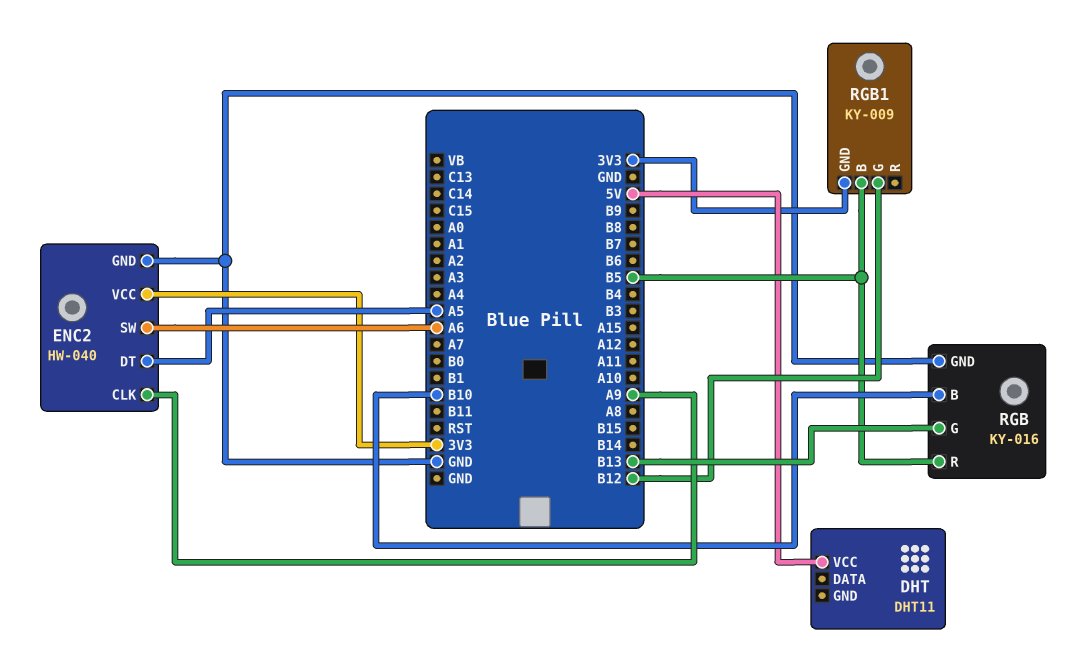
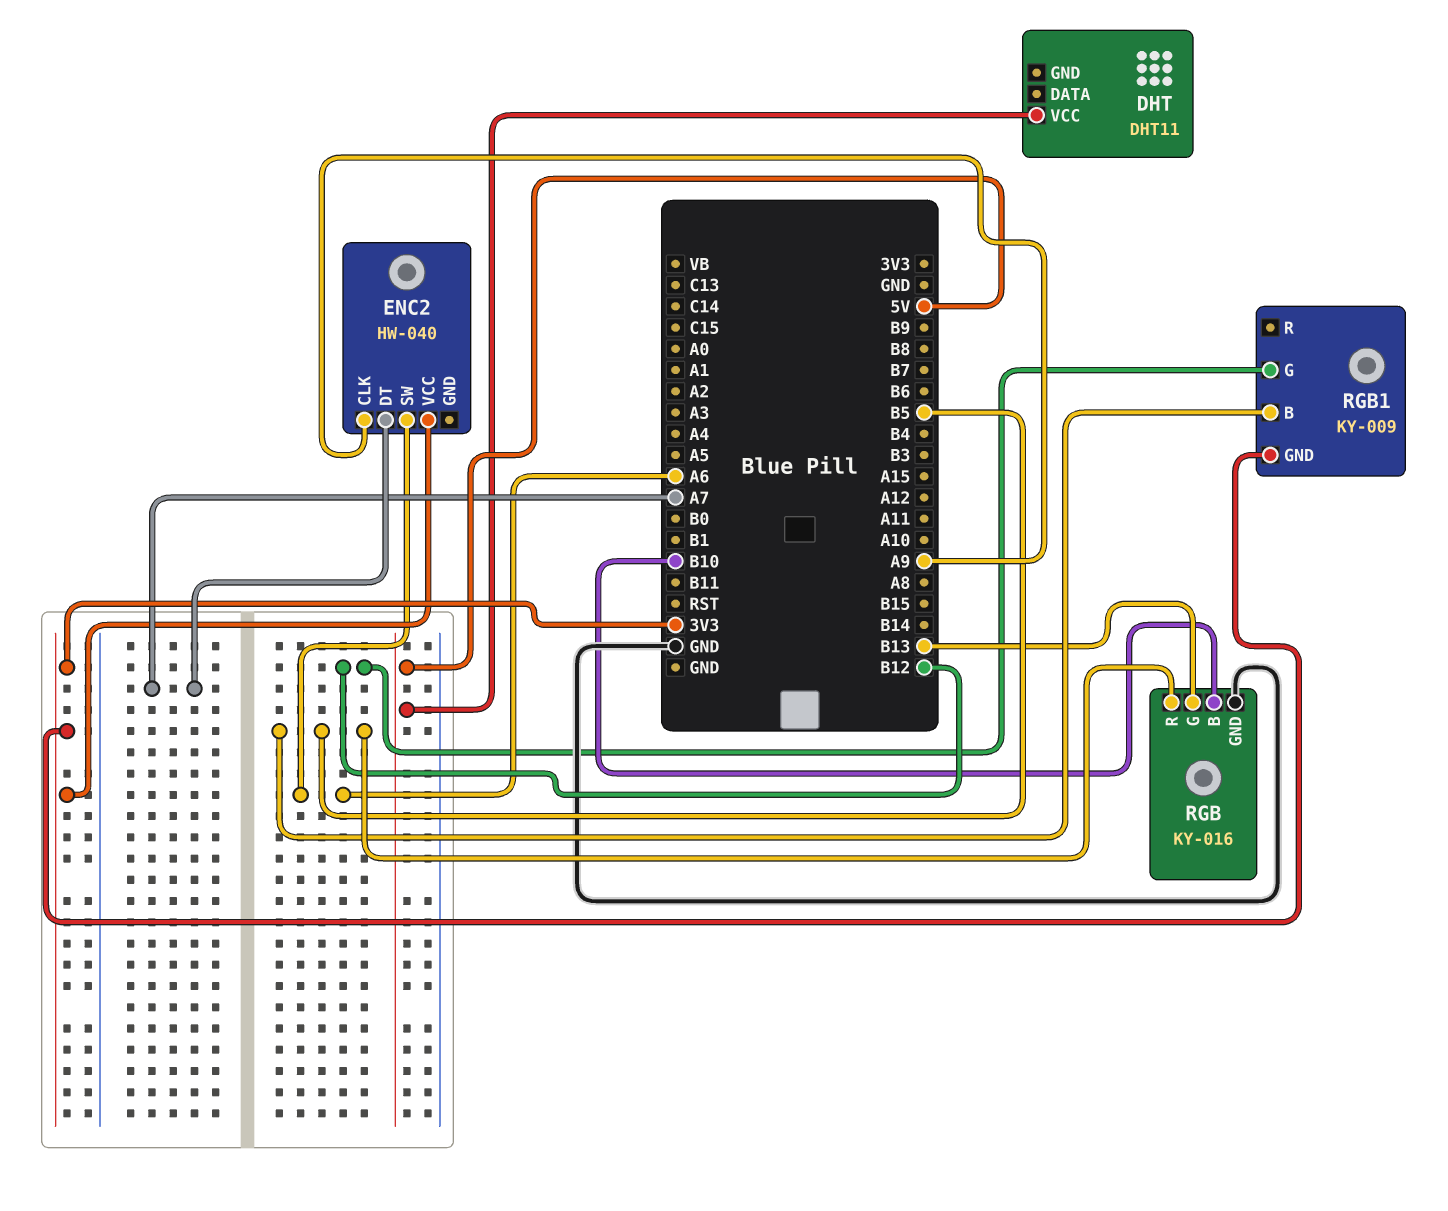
ENC2 pin DT: A5 -> A7
ENC2 pin GND: GND -> none

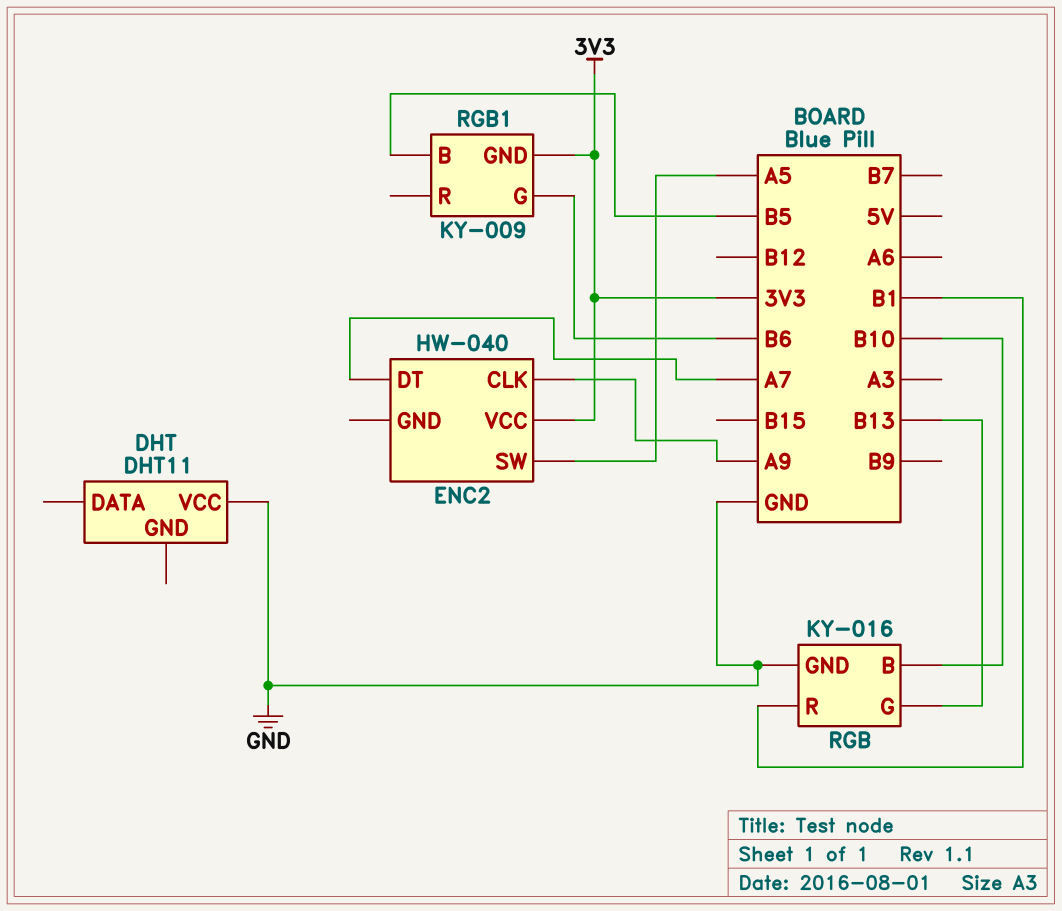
DHT pin VCC: 5V -> GND
ENC2 pin SW: A6 -> A5
RGB pin R: B5 -> B1
RGB1 pin G: B12 -> B6

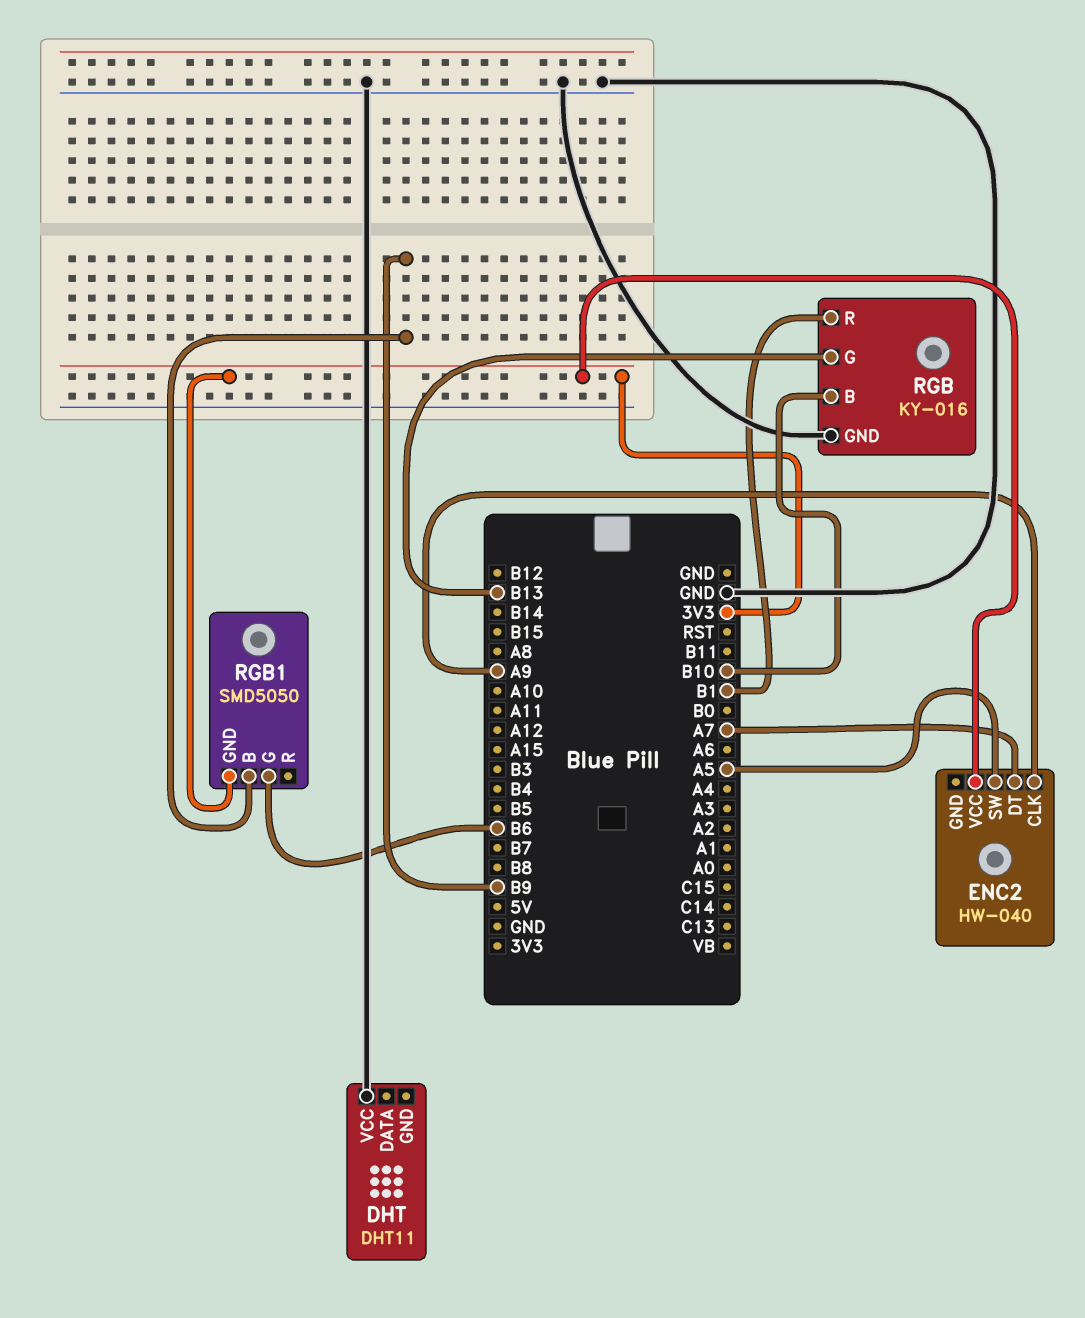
RGB1: KY-009 -> SMD5050
RGB1 pin B: B5 -> B9

